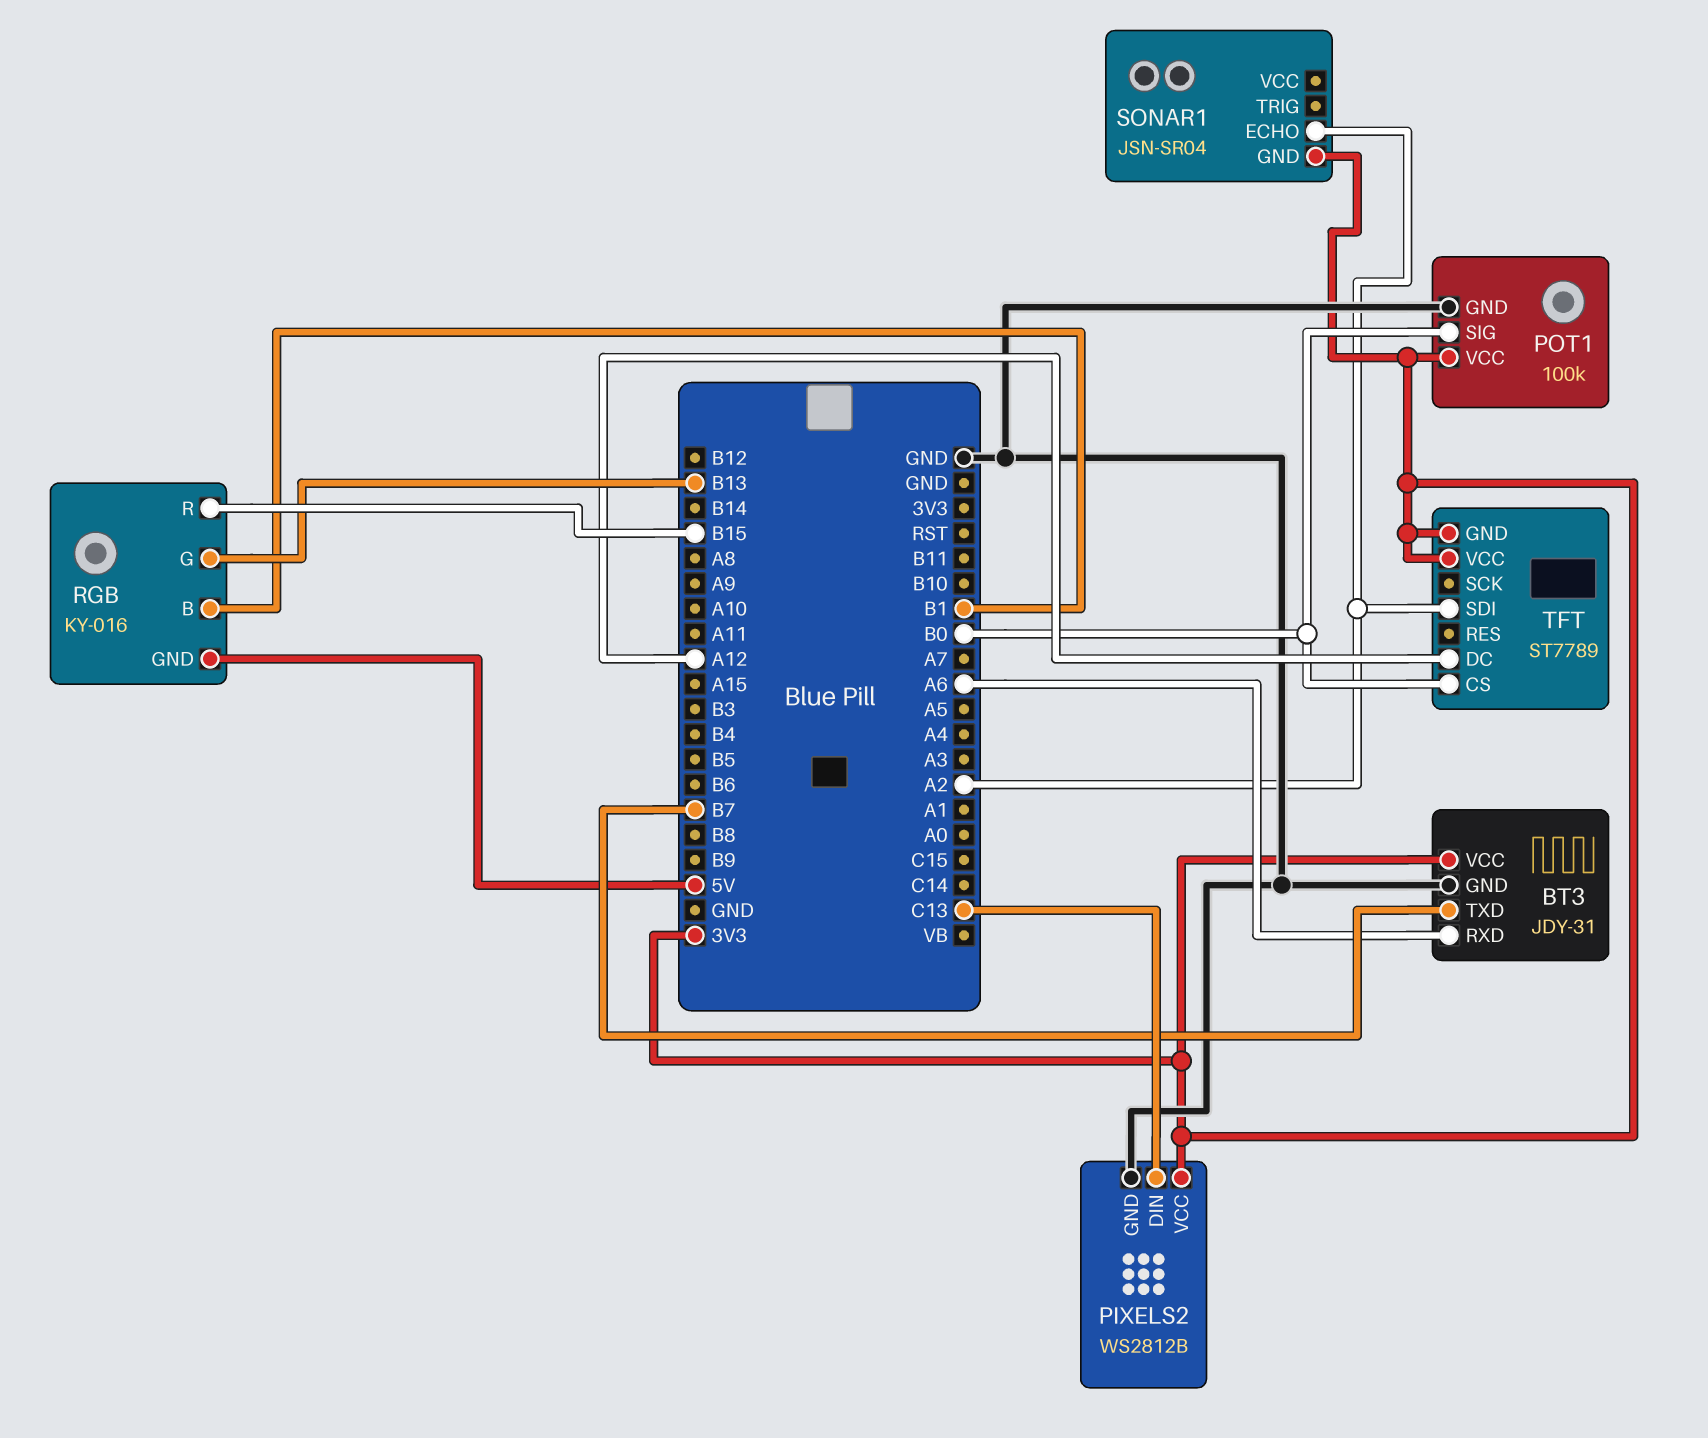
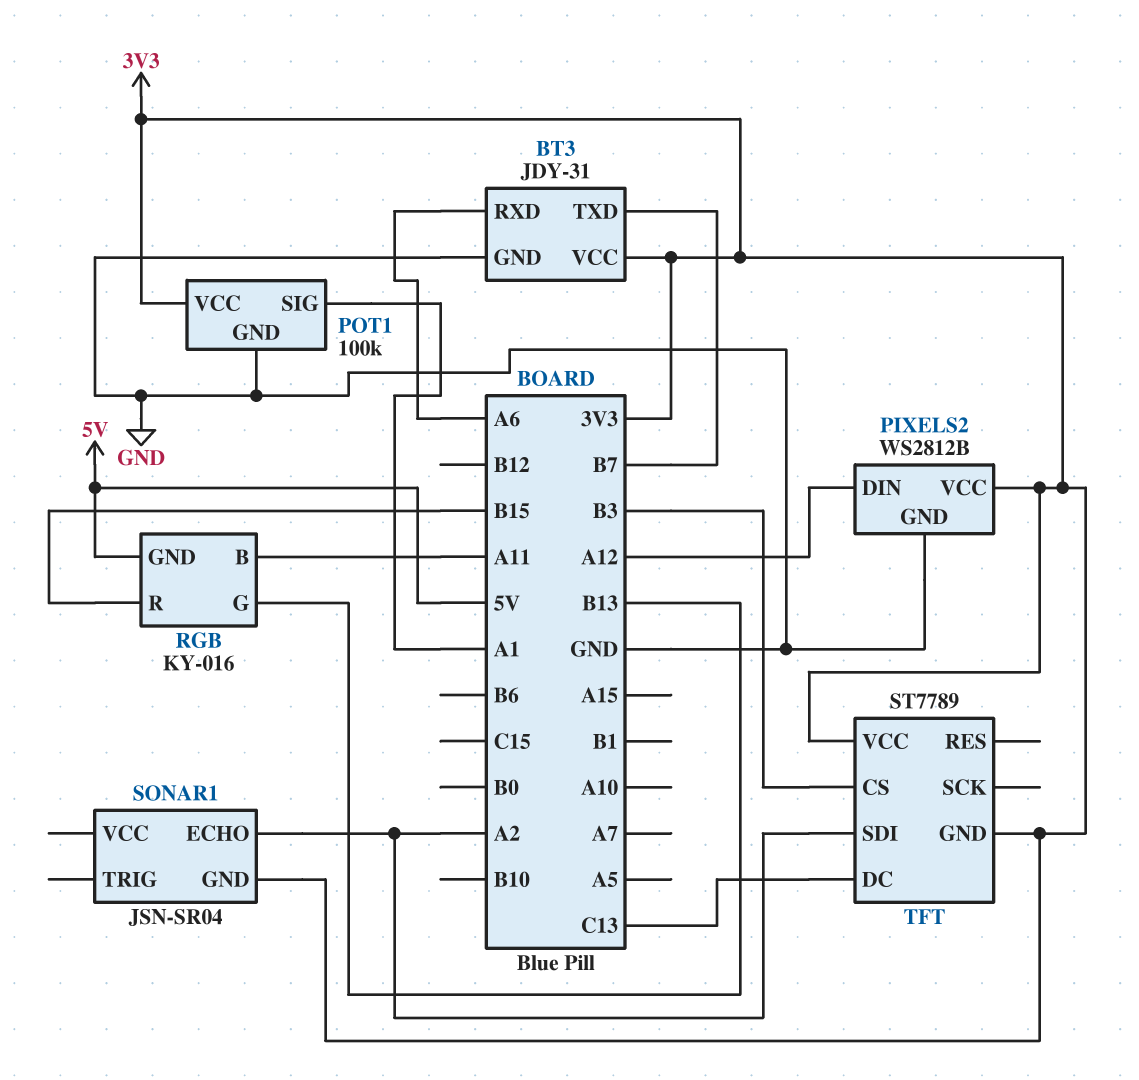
PIXELS2 pin DIN: C13 -> A12
POT1 pin SIG: B0 -> A1
RGB pin B: B1 -> A11
TFT pin CS: B0 -> B3
TFT pin DC: A12 -> C13

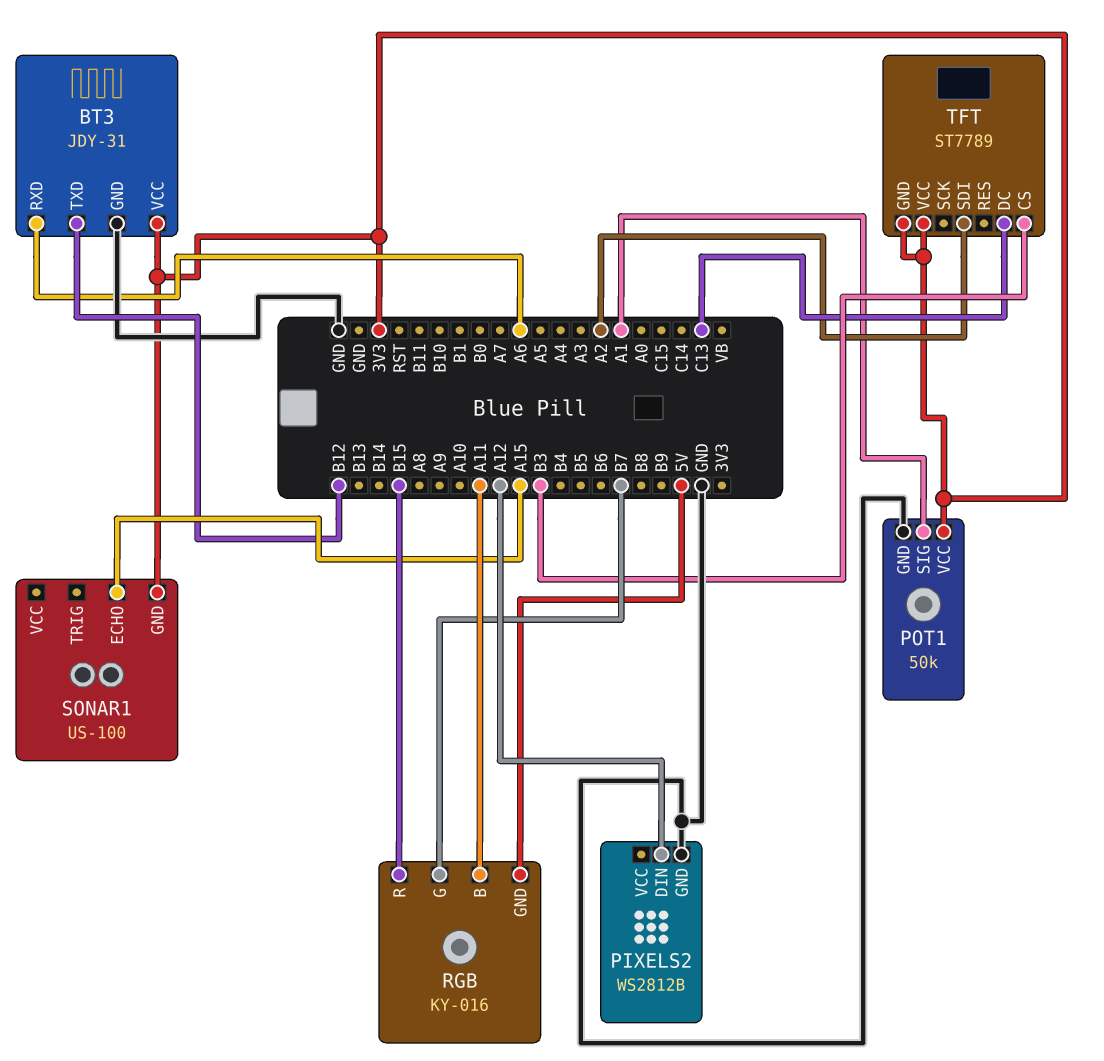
BT3 pin TXD: B7 -> B12
PIXELS2 pin VCC: 3V3 -> none
POT1: 100k -> 50k
RGB pin G: B13 -> B7
SONAR1: JSN-SR04 -> US-100
SONAR1 pin ECHO: A2 -> A15

